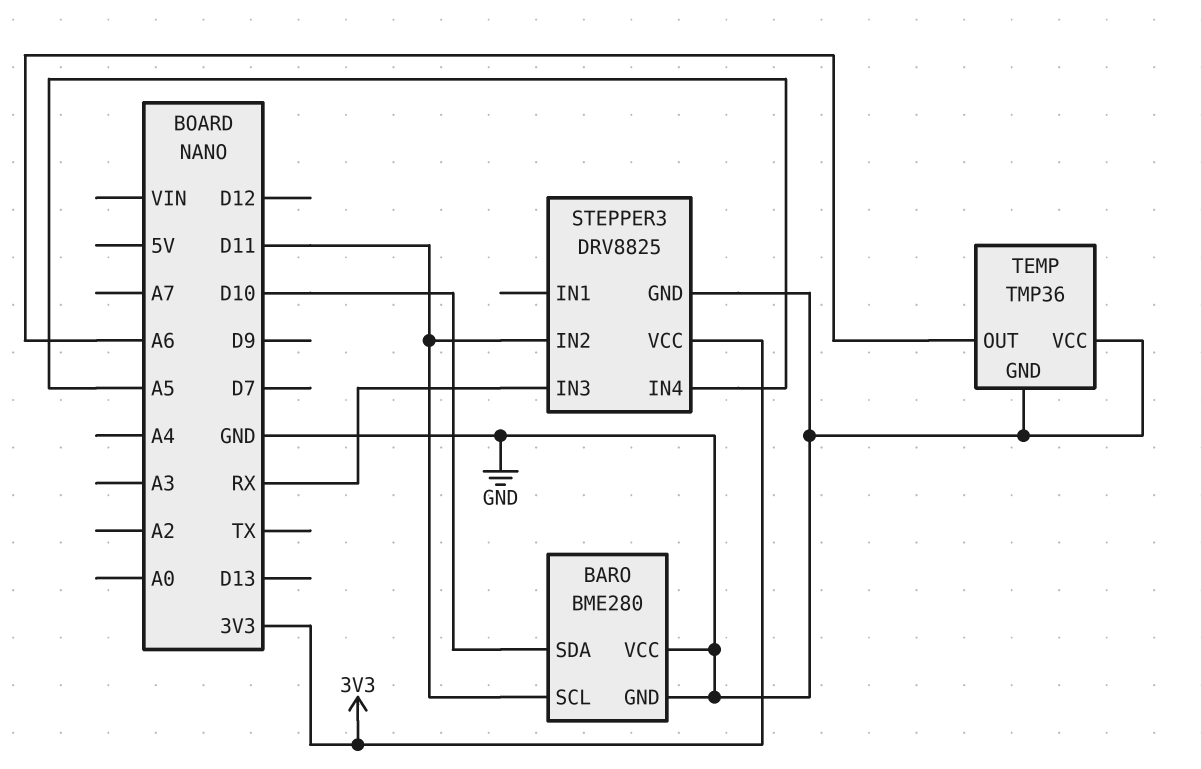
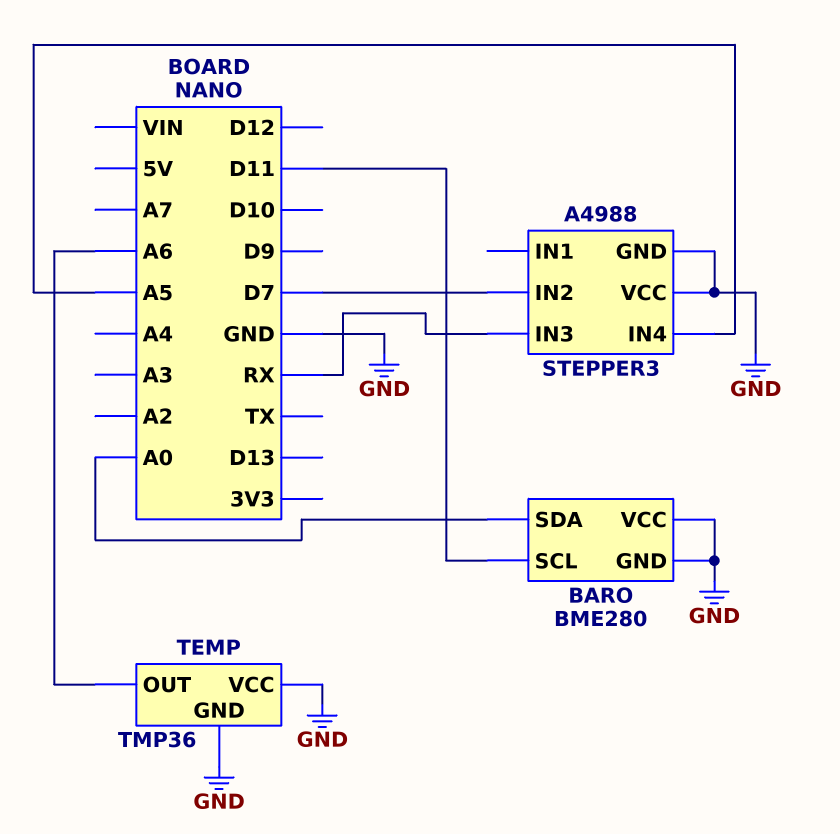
BARO pin SDA: D10 -> A0
STEPPER3: DRV8825 -> A4988
STEPPER3 pin IN2: D11 -> D7
STEPPER3 pin VCC: 3V3 -> GND

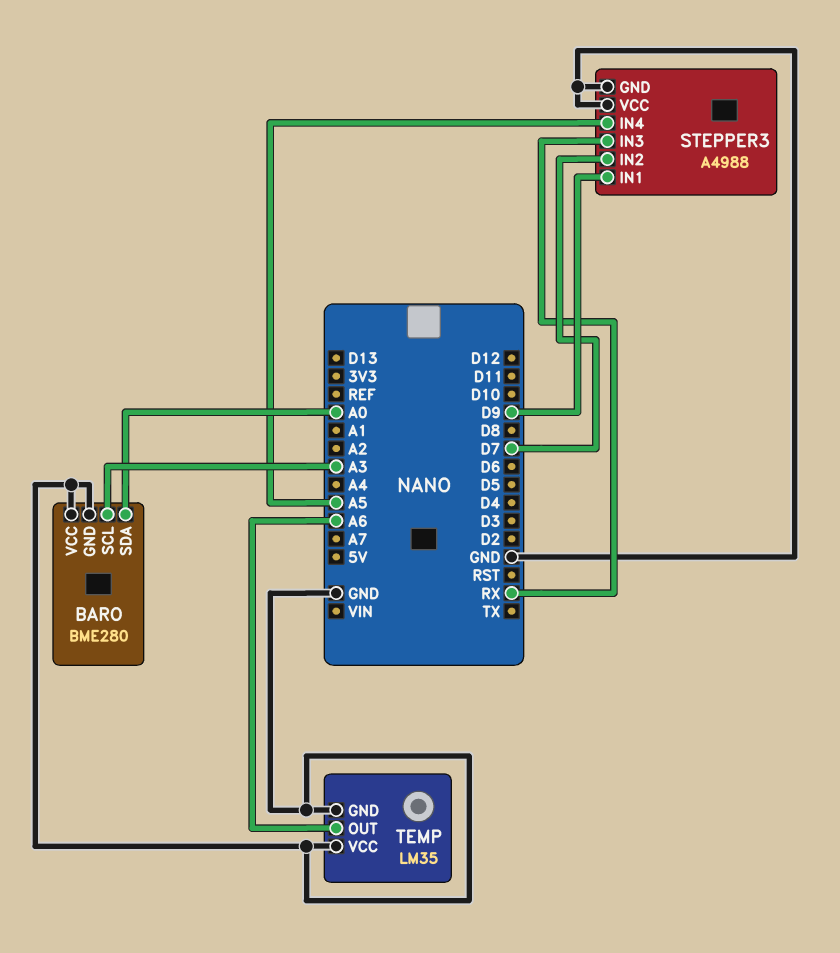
BARO pin SCL: D11 -> A3
STEPPER3 pin IN1: none -> D9
TEMP: TMP36 -> LM35

